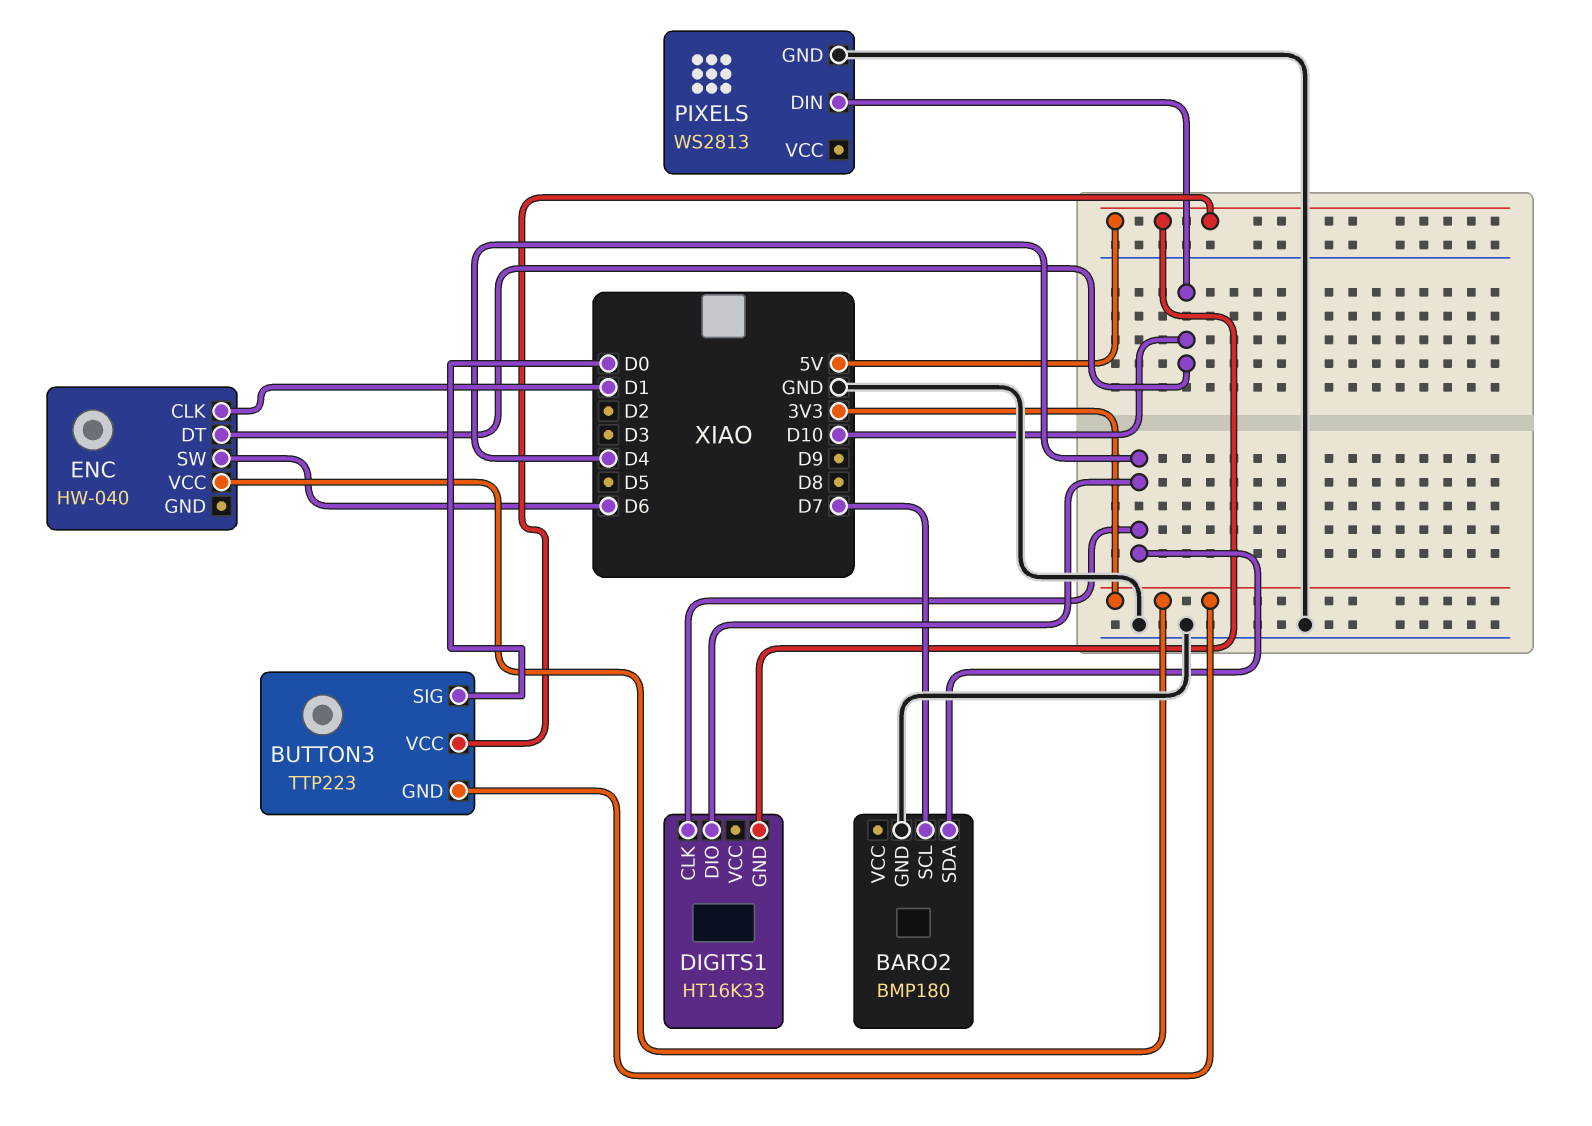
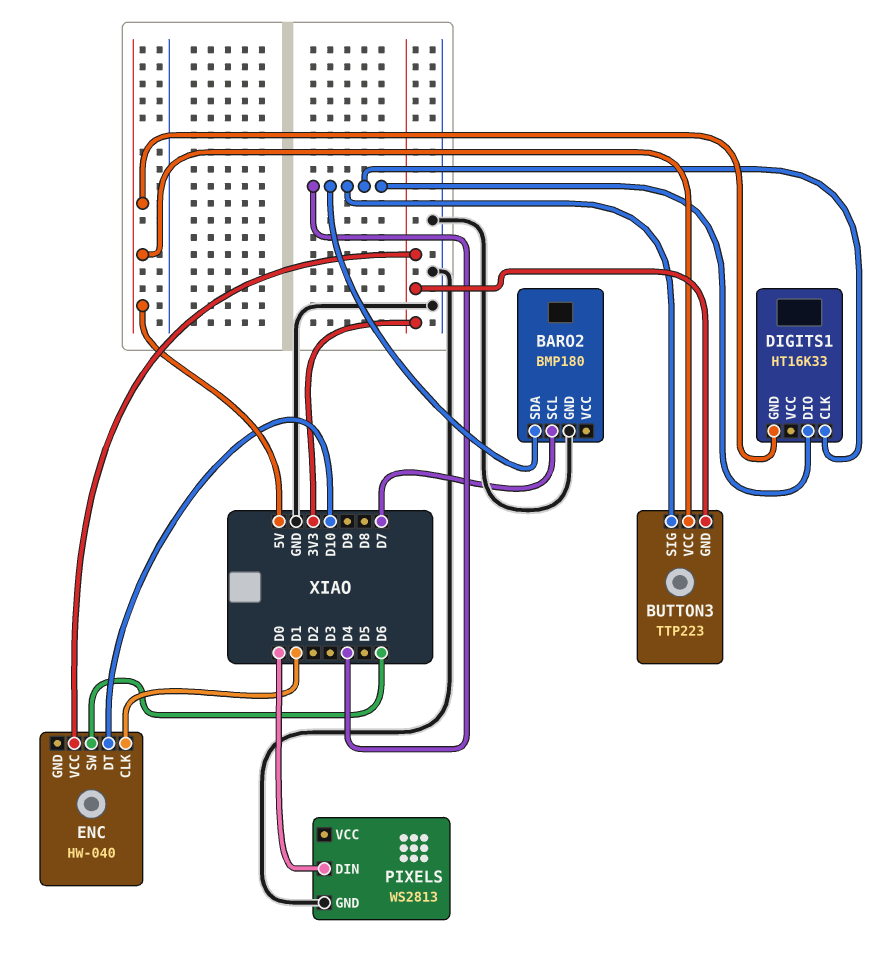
BUTTON3 pin SIG: D0 -> D4
PIXELS pin DIN: D10 -> D0

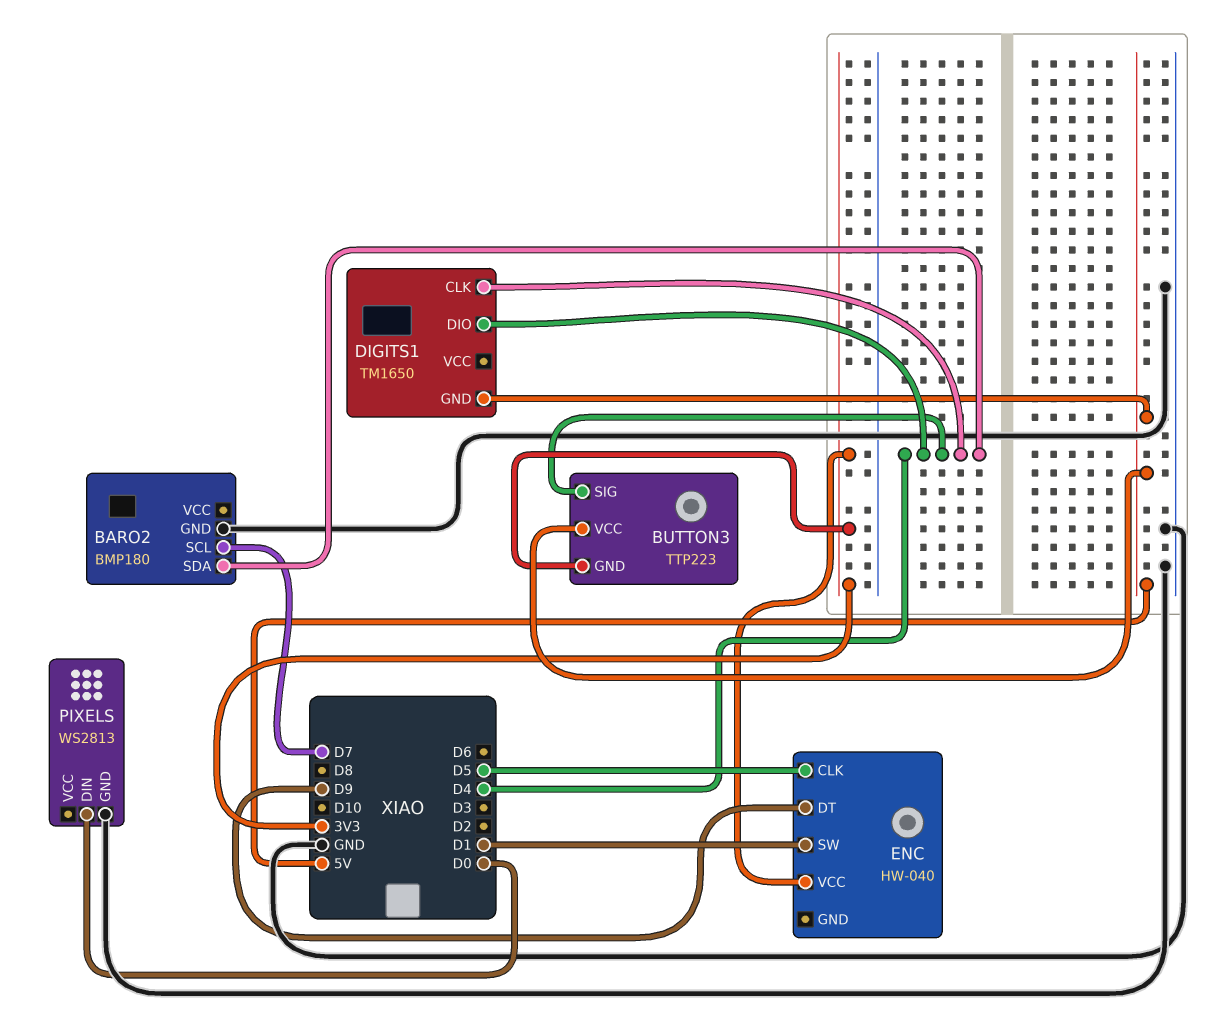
DIGITS1: HT16K33 -> TM1650
ENC pin CLK: D1 -> D5
ENC pin DT: D10 -> D9
ENC pin SW: D6 -> D1

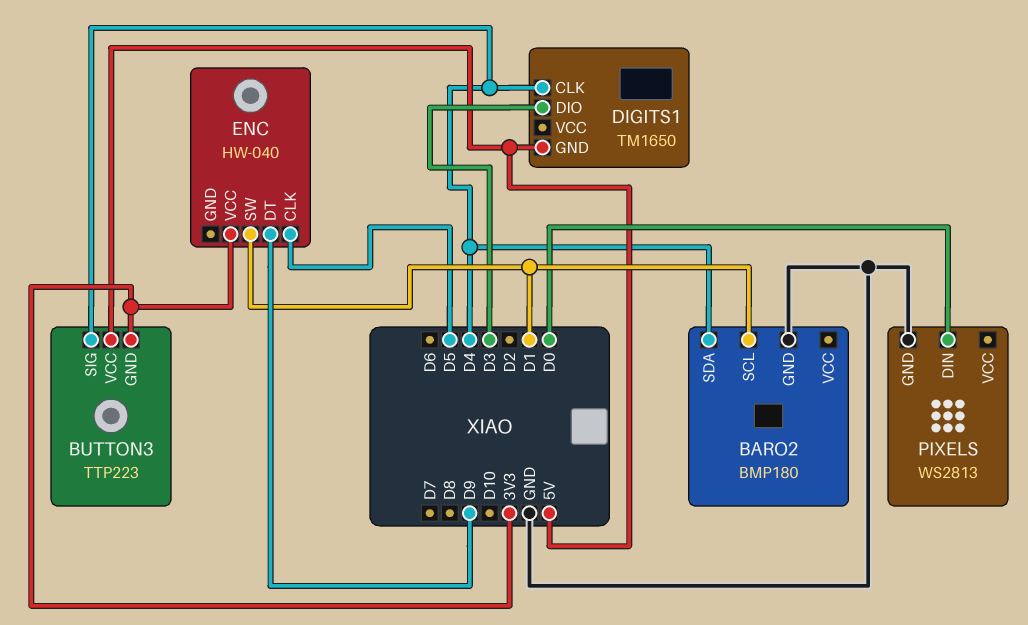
BARO2 pin SCL: D7 -> D1
DIGITS1 pin DIO: D4 -> D3

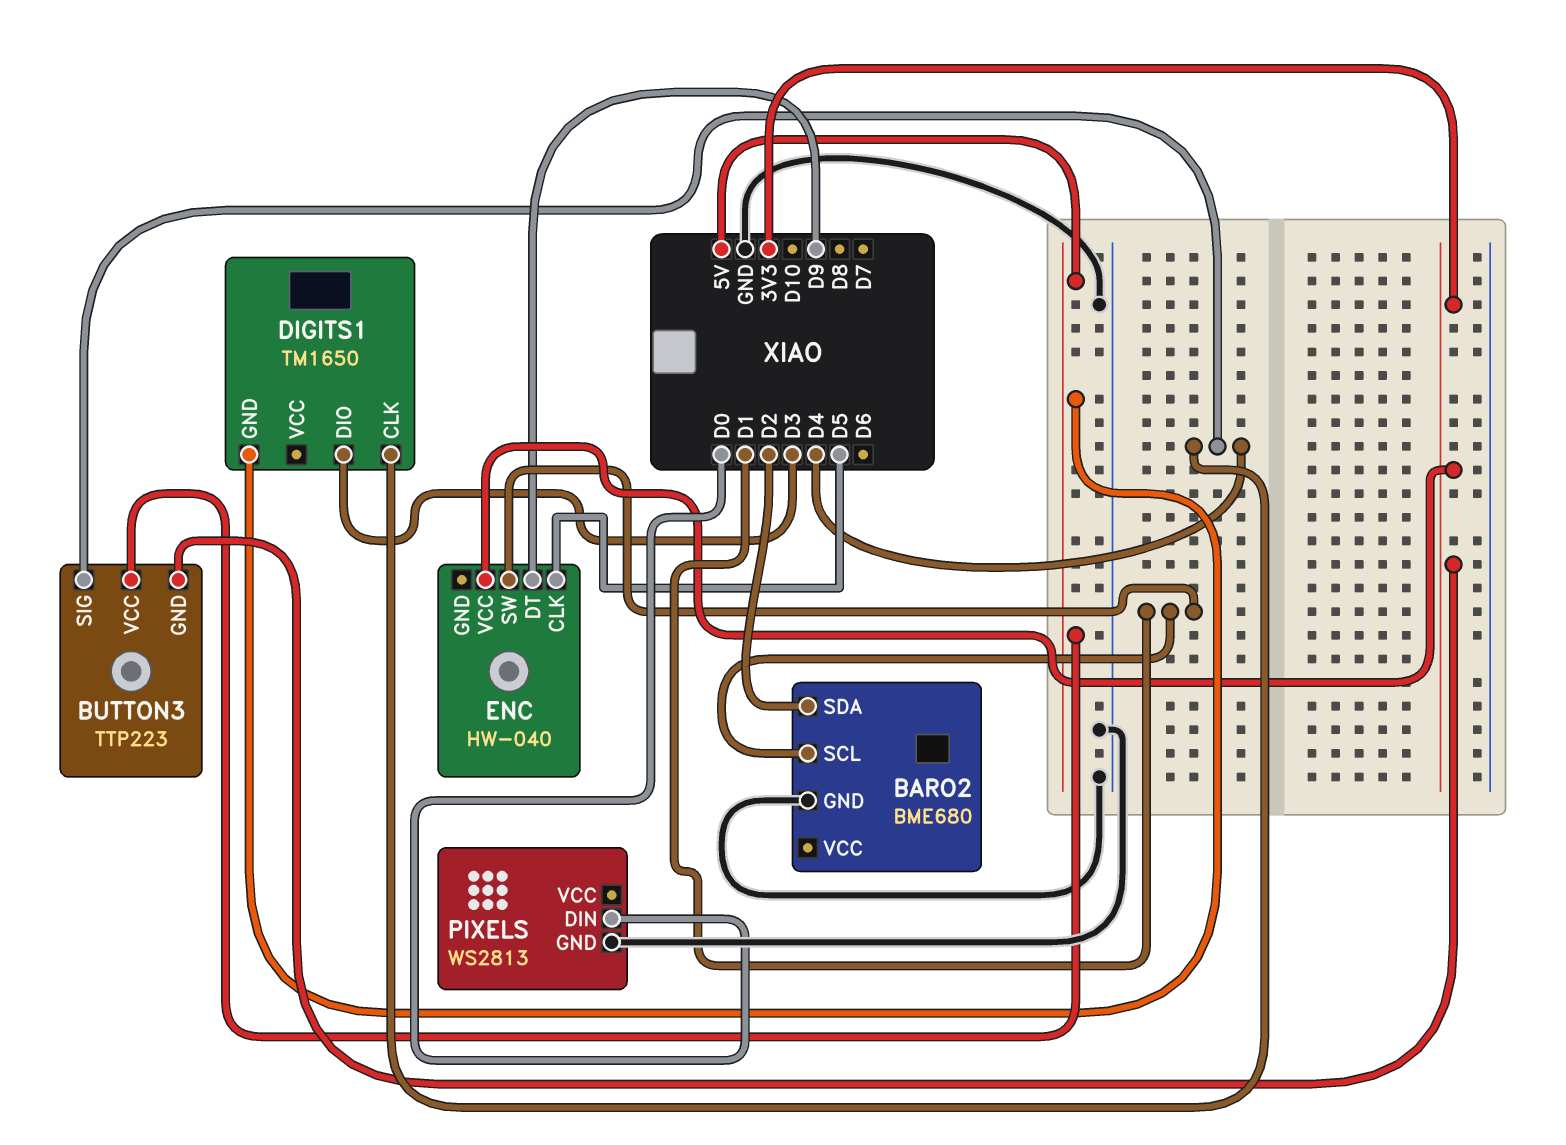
BARO2: BMP180 -> BME680
BARO2 pin SDA: D4 -> D2

